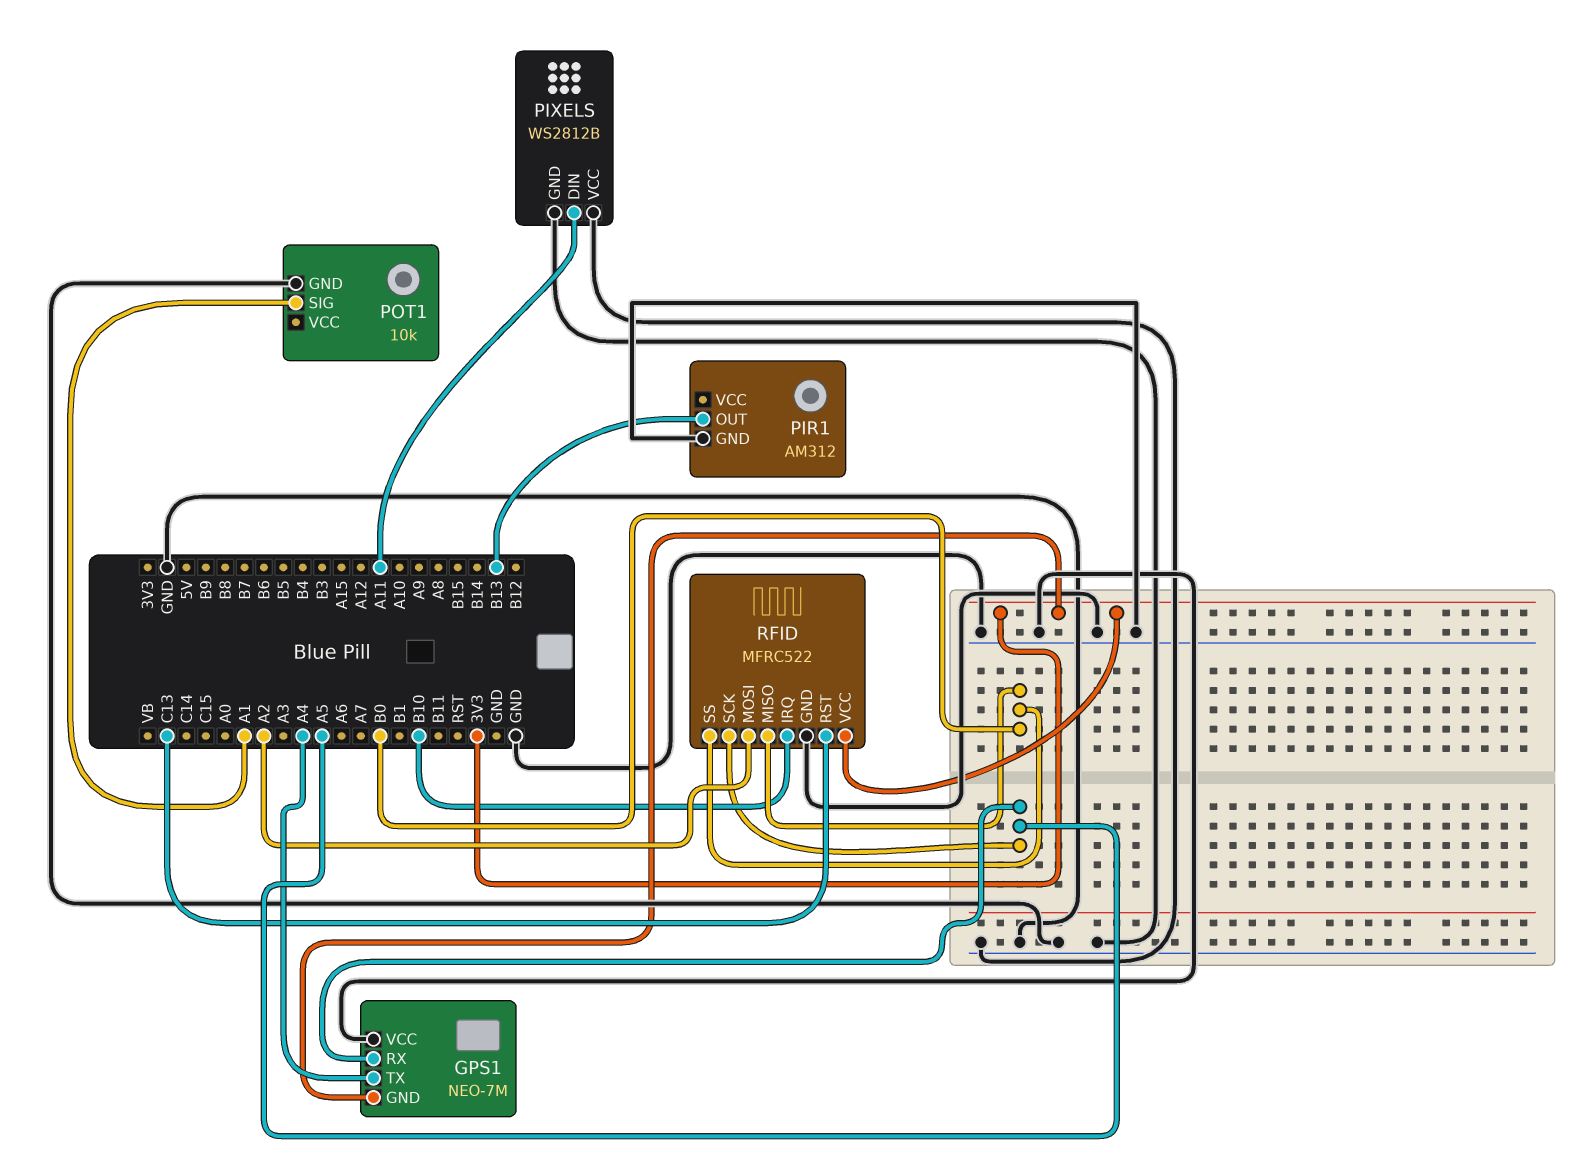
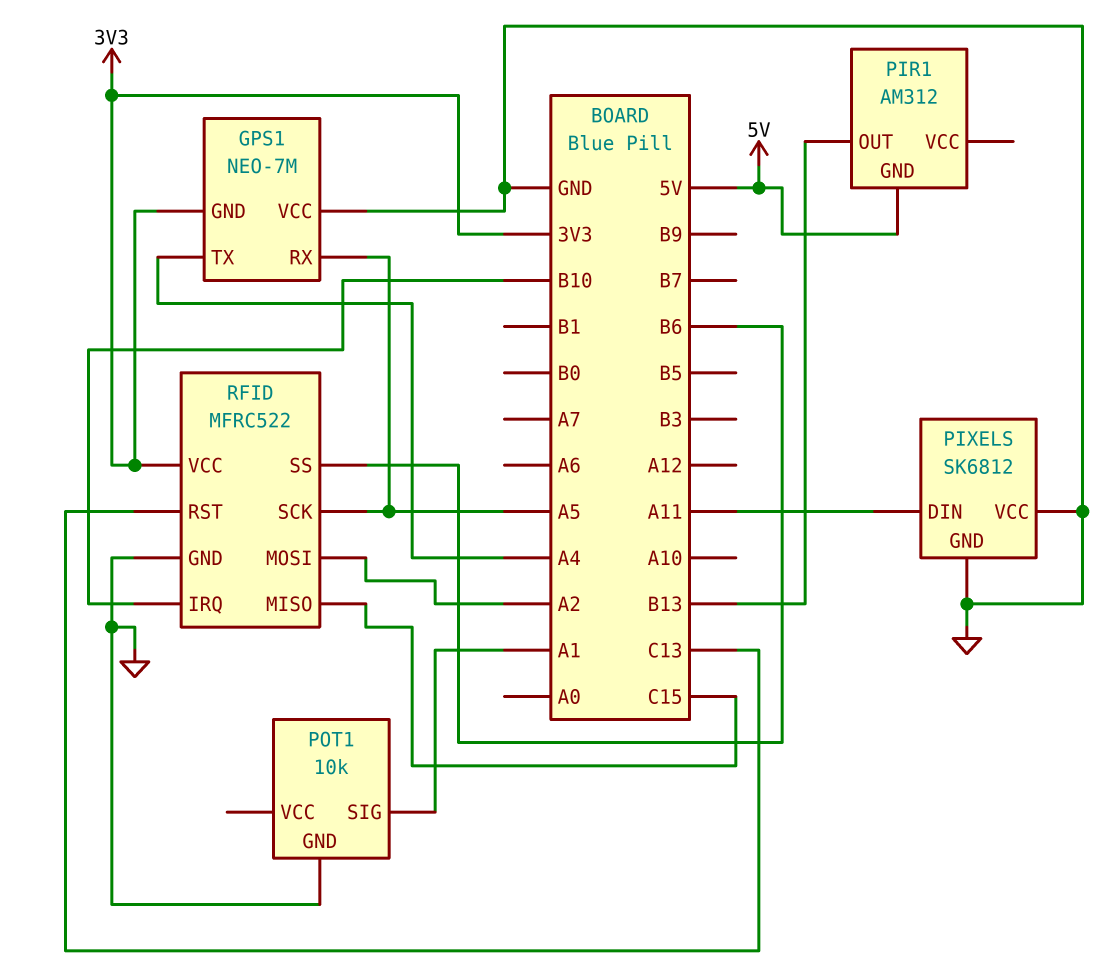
PIR1 pin GND: GND -> 5V
PIXELS: WS2812B -> SK6812
RFID pin MISO: B0 -> C15
RFID pin SS: B0 -> B6

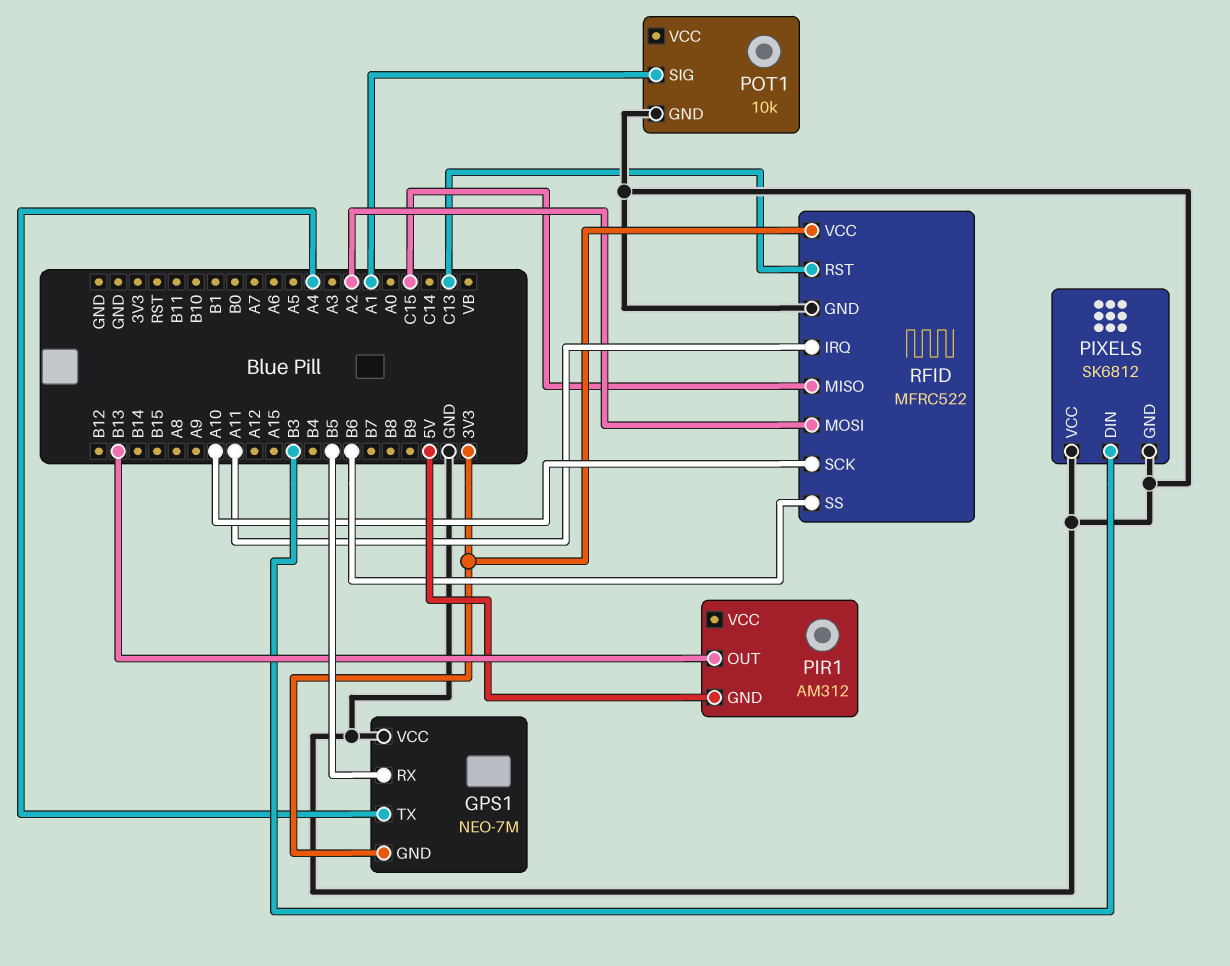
GPS1 pin RX: A5 -> B5
PIXELS pin DIN: A11 -> B3
RFID pin IRQ: B10 -> A11
RFID pin SCK: A5 -> A10

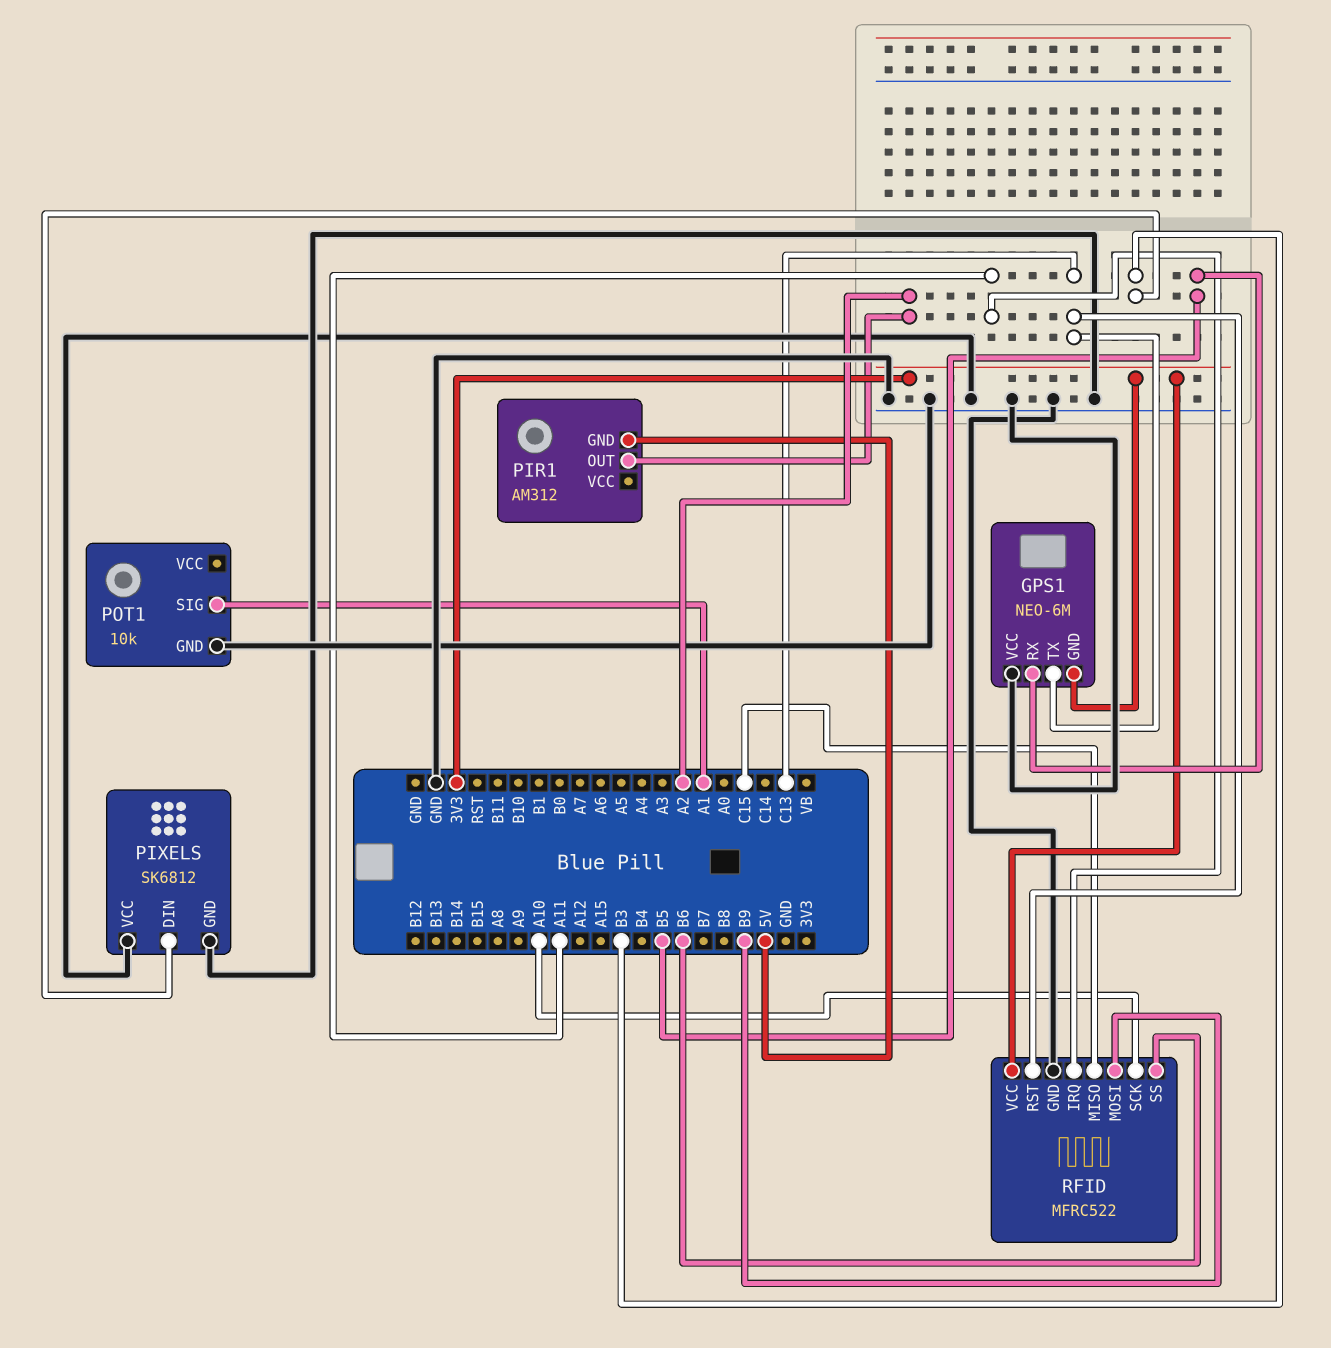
GPS1: NEO-7M -> NEO-6M
GPS1 pin TX: A4 -> C13
PIR1 pin OUT: B13 -> A2
RFID pin MOSI: A2 -> B9

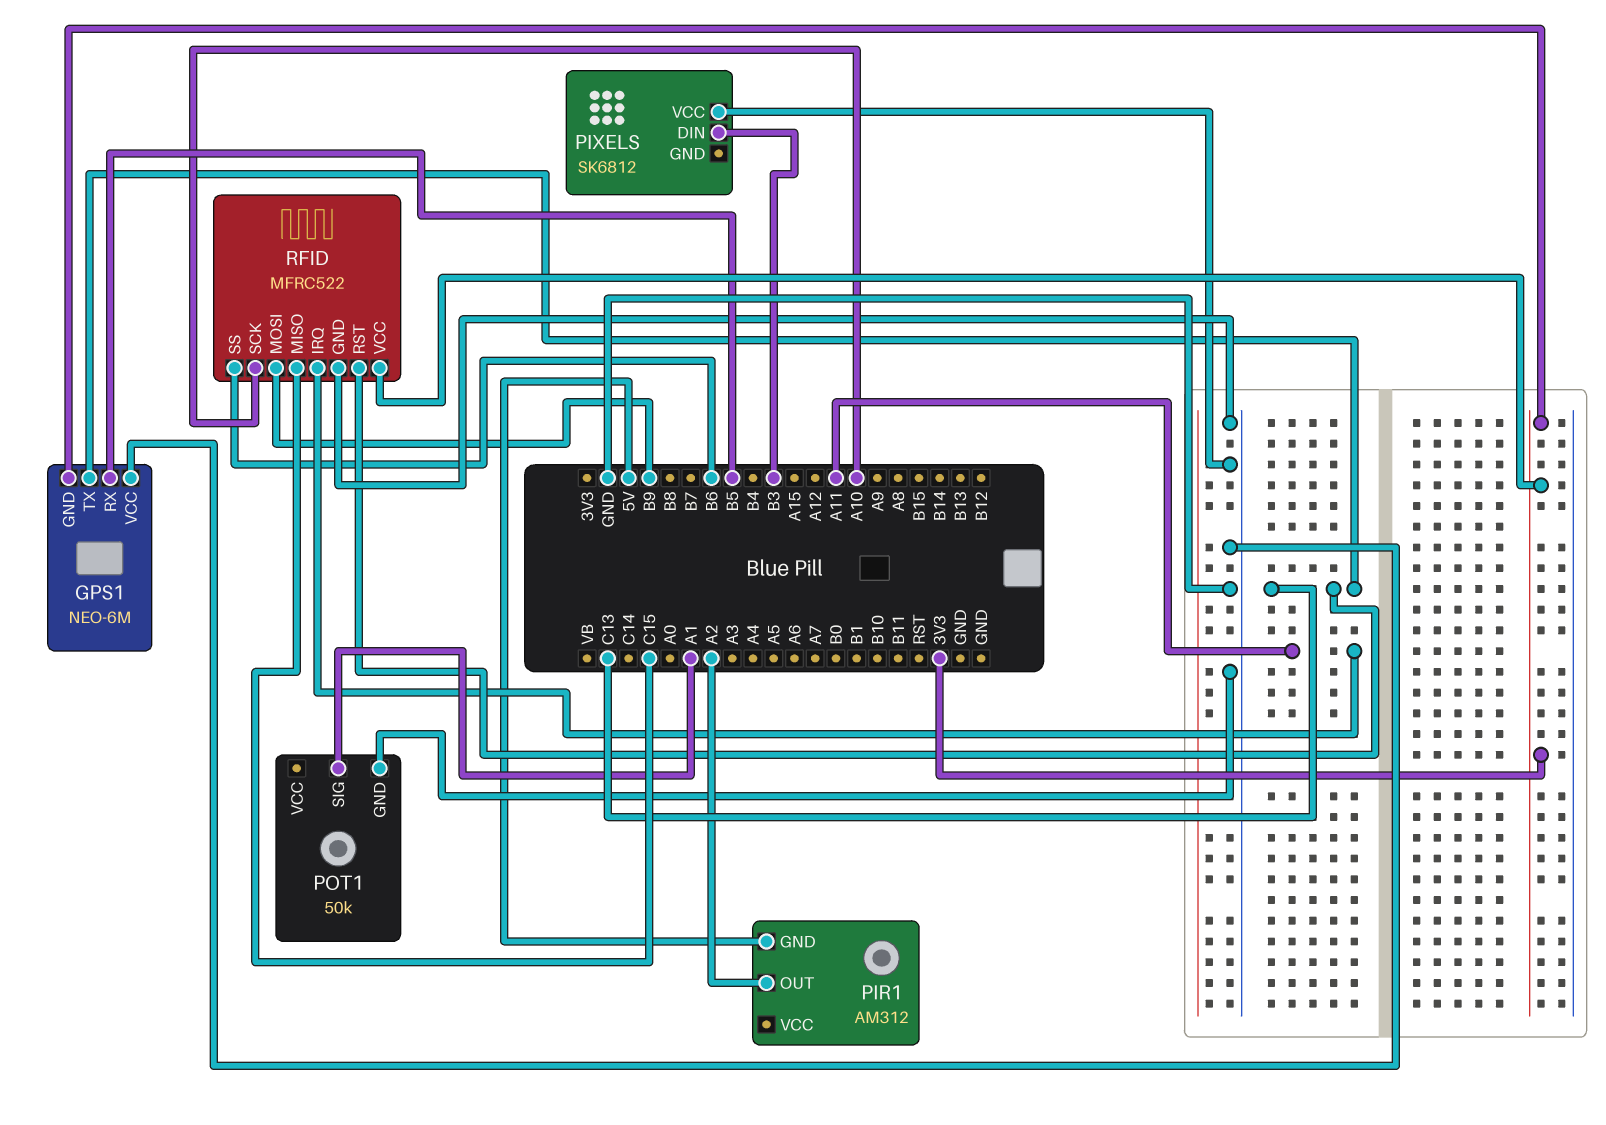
PIXELS pin GND: GND -> none
POT1: 10k -> 50k

